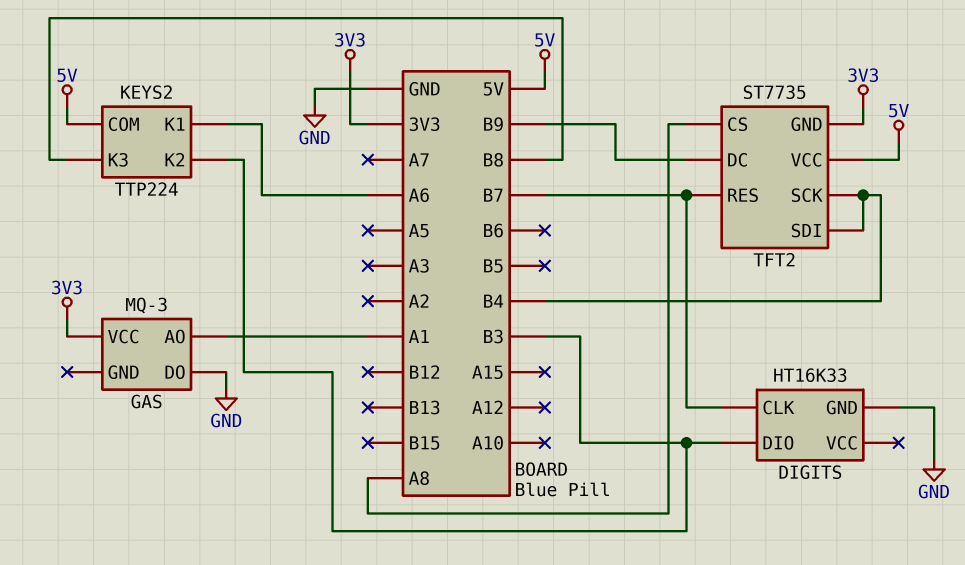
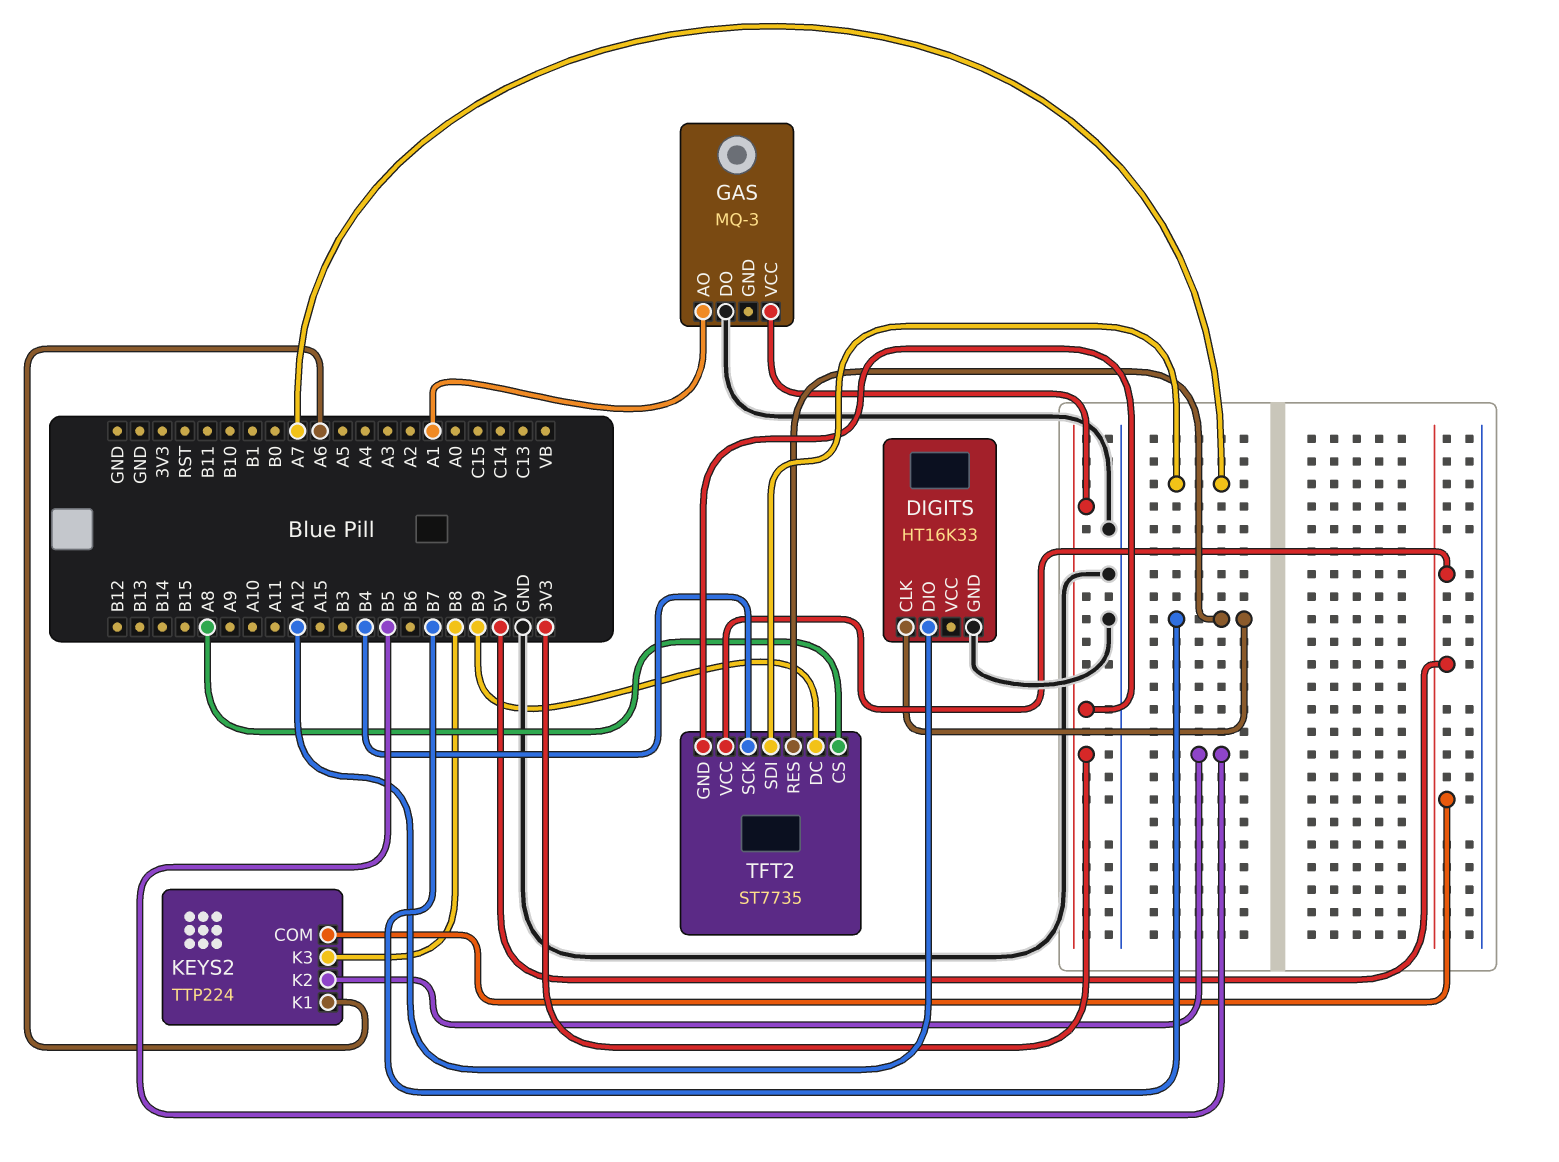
DIGITS pin DIO: B3 -> A12
KEYS2 pin K2: B3 -> B5
TFT2 pin SDI: B4 -> A7

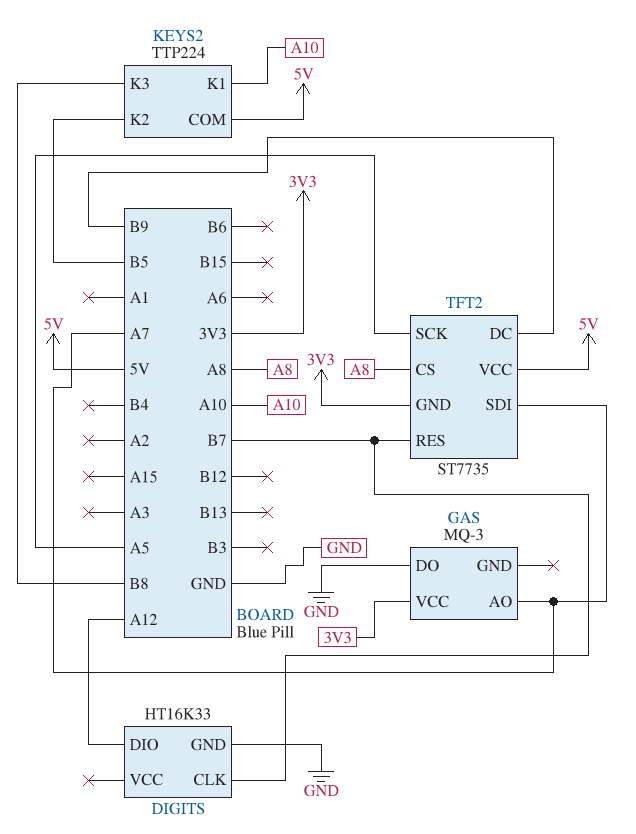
GAS pin AO: A1 -> A7
KEYS2 pin K1: A6 -> A10
TFT2 pin SCK: B4 -> A5

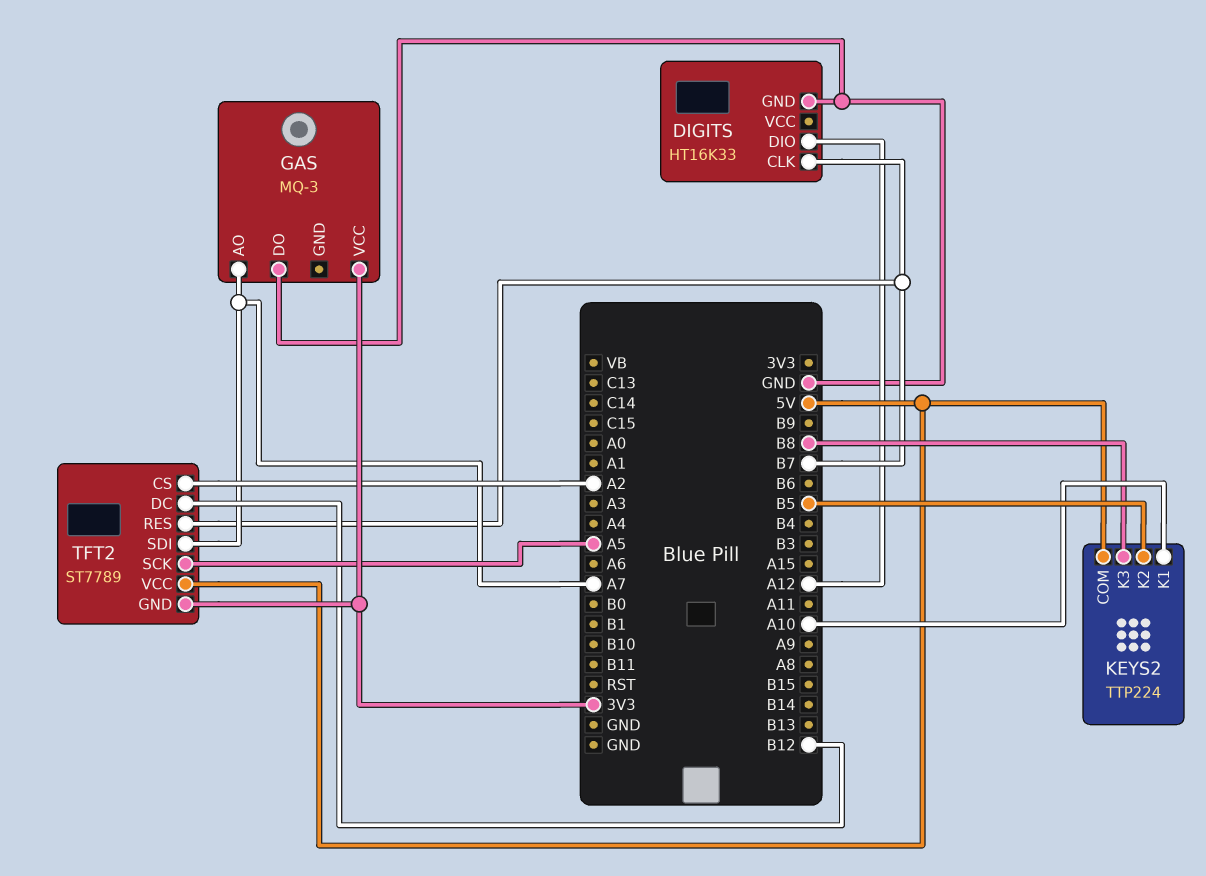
TFT2: ST7735 -> ST7789
TFT2 pin CS: A8 -> A2
TFT2 pin DC: B9 -> B12

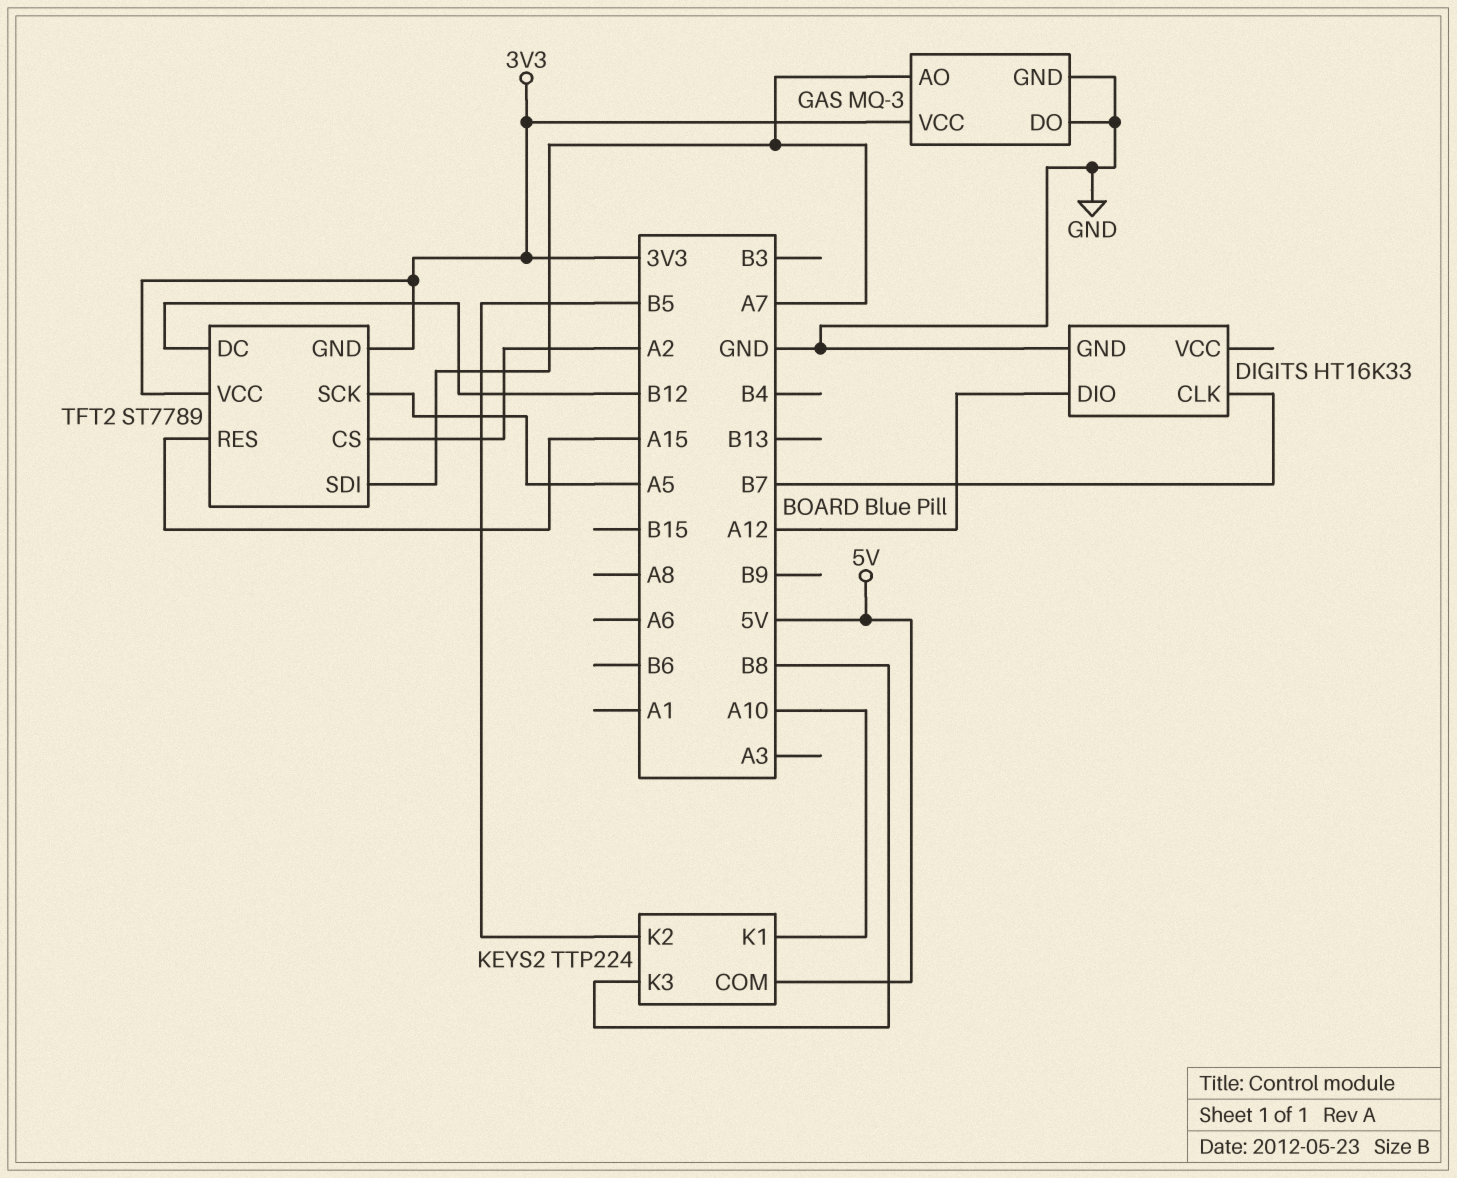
GAS pin GND: none -> GND
TFT2 pin RES: B7 -> A15
TFT2 pin VCC: 5V -> 3V3

